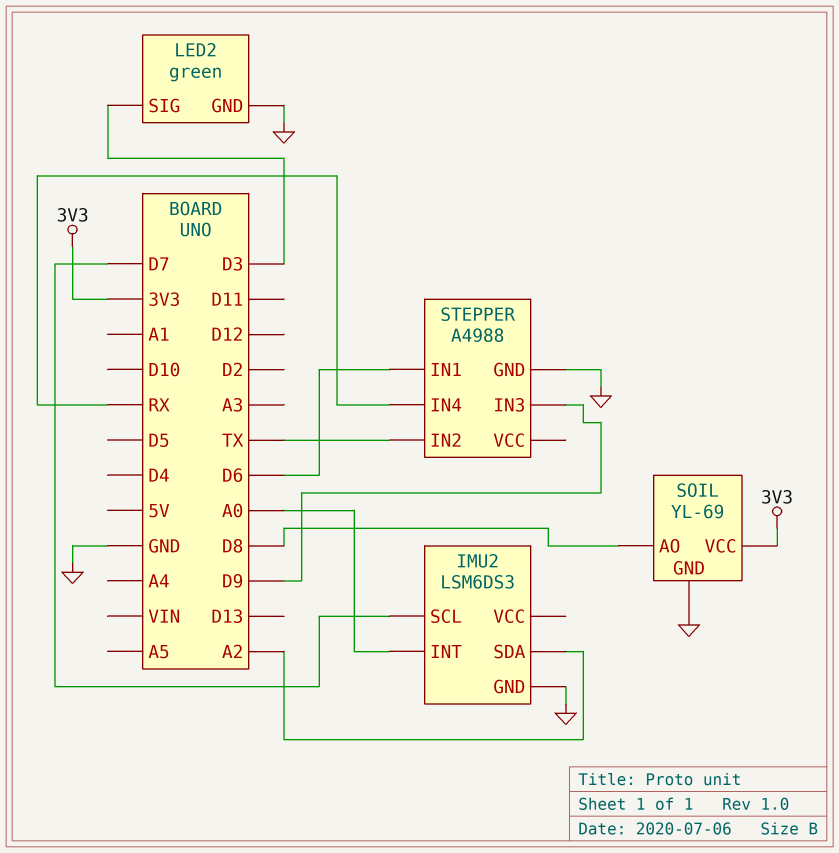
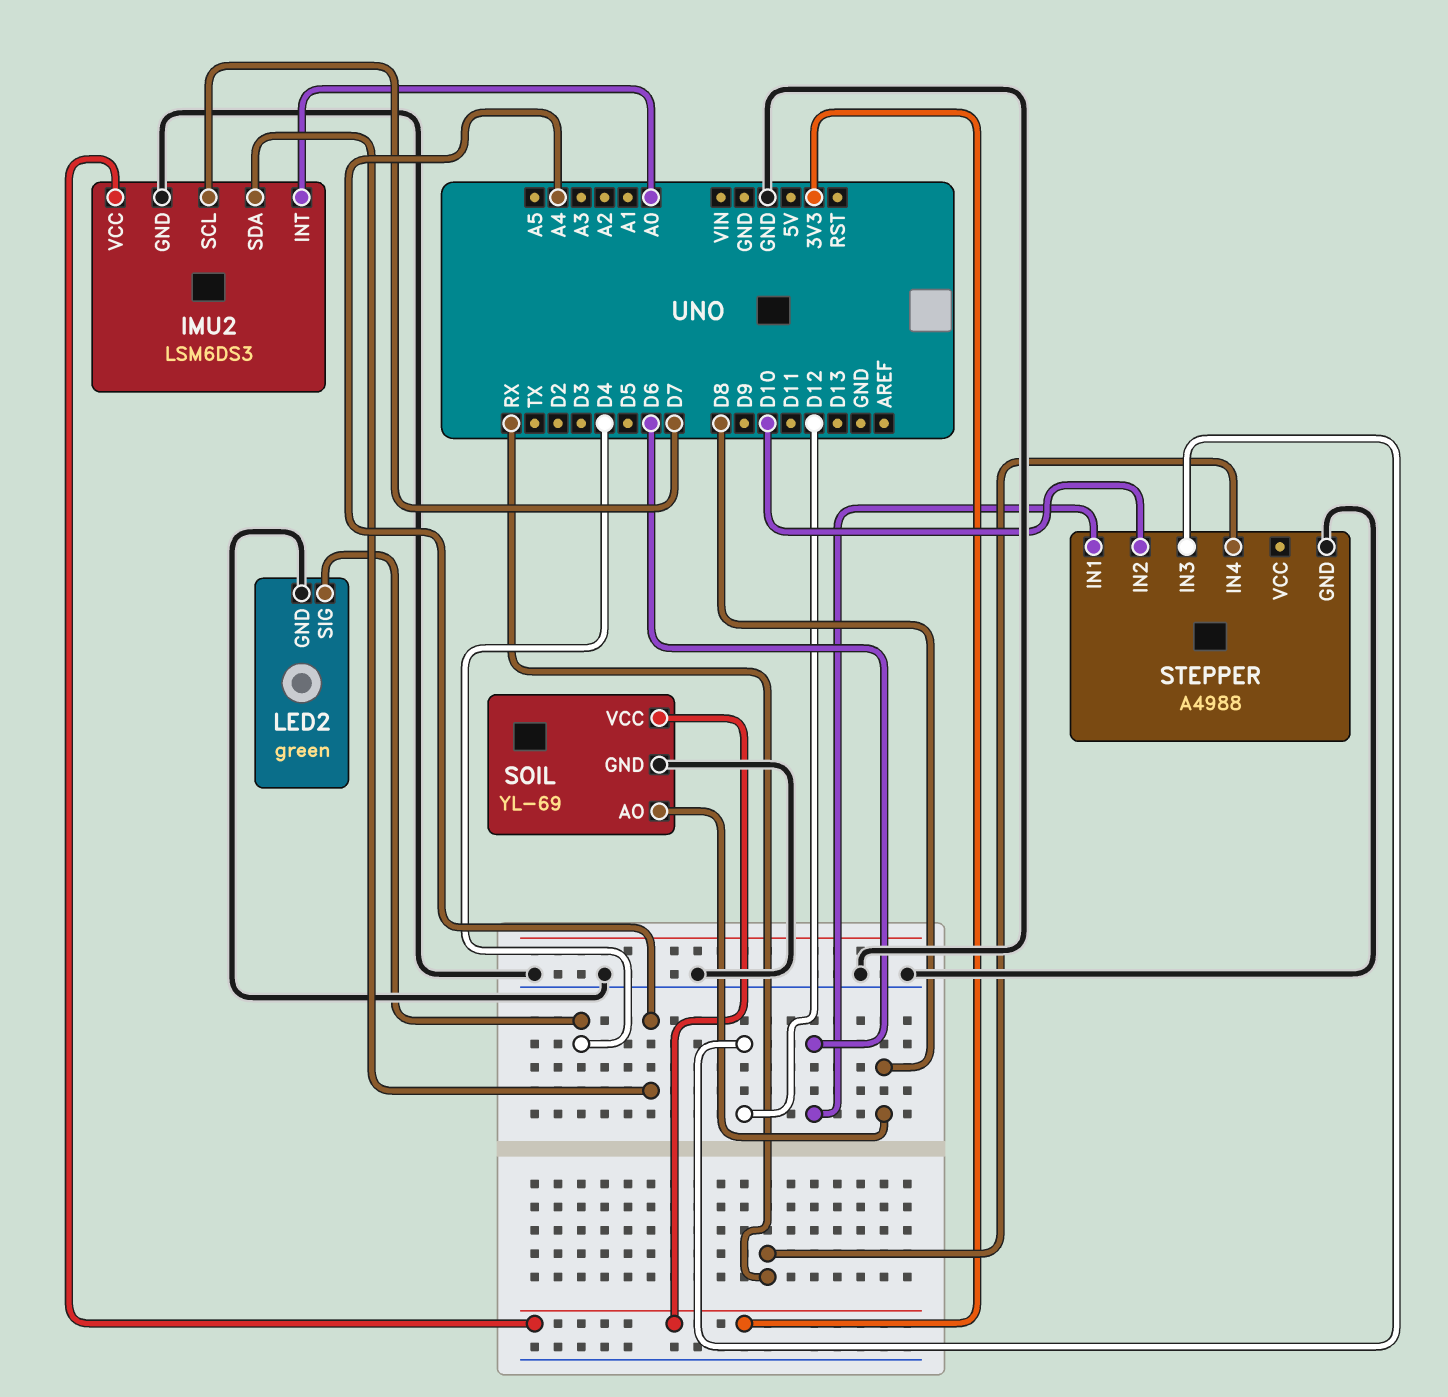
IMU2 pin SDA: A2 -> A4
IMU2 pin VCC: none -> 3V3
LED2 pin SIG: D3 -> D4
STEPPER pin IN2: TX -> D10
STEPPER pin IN3: D9 -> D12

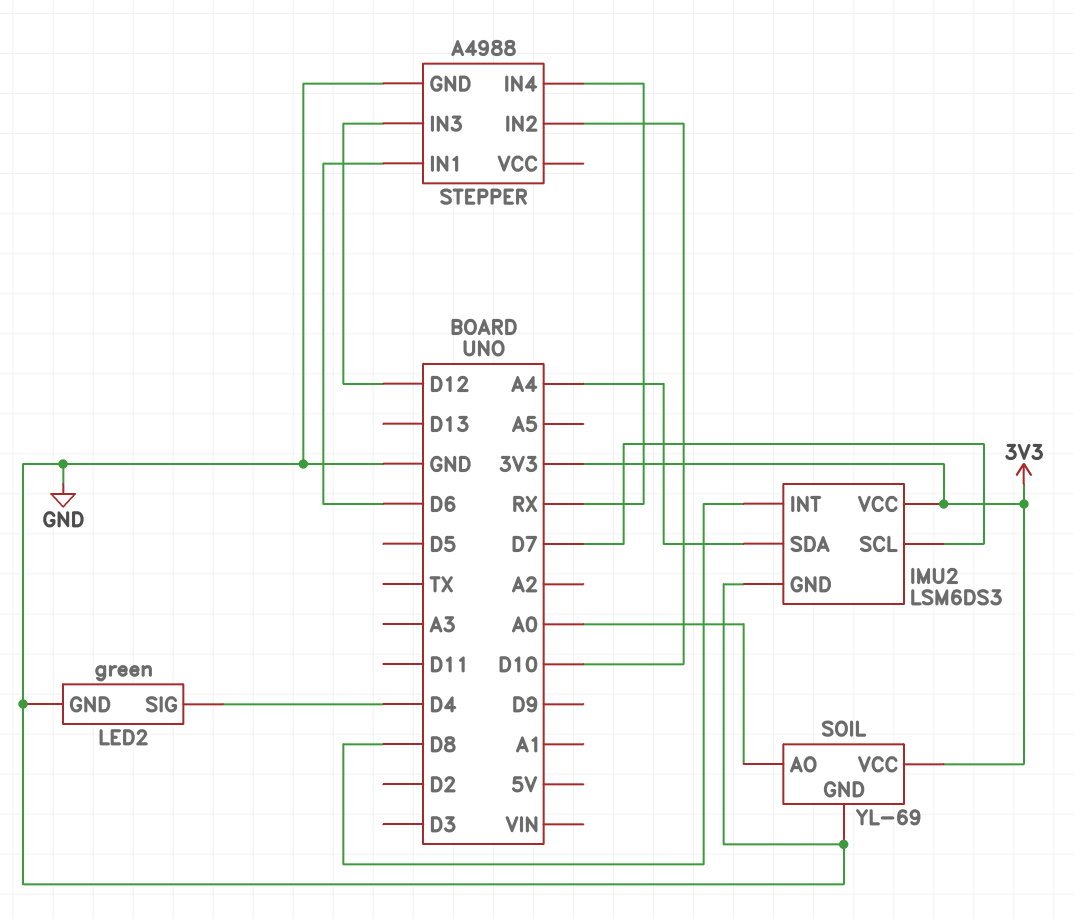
IMU2 pin INT: A0 -> D8
SOIL pin AO: D8 -> A0

